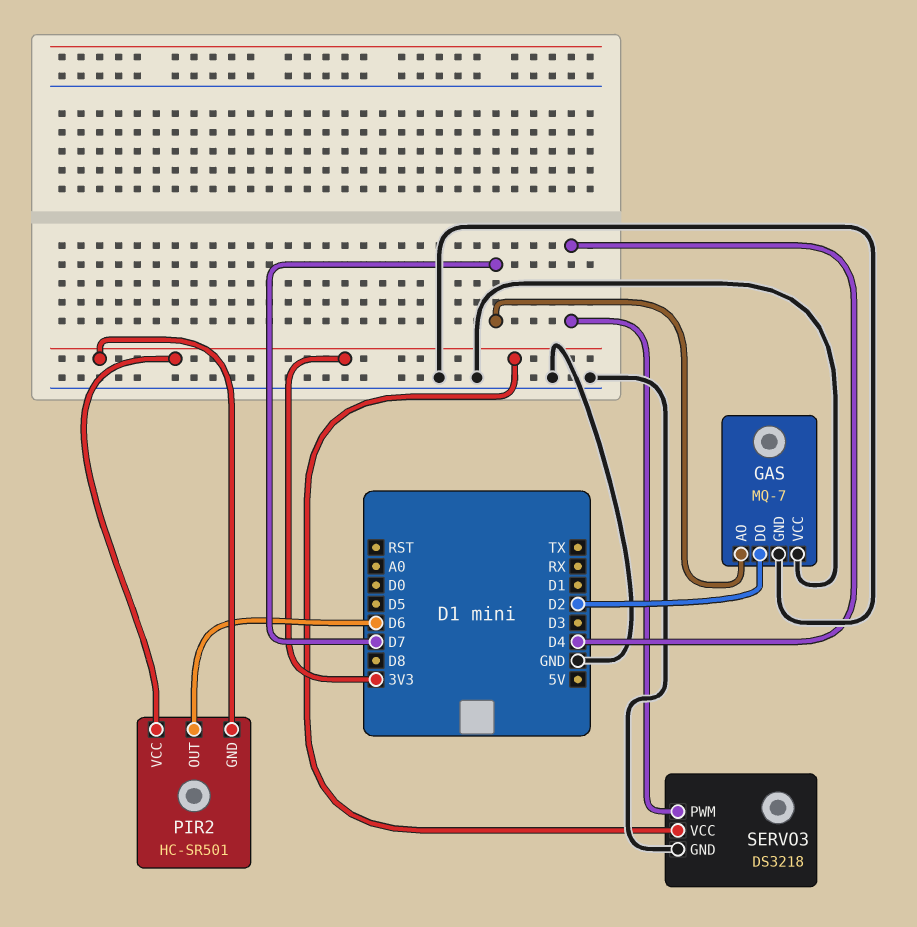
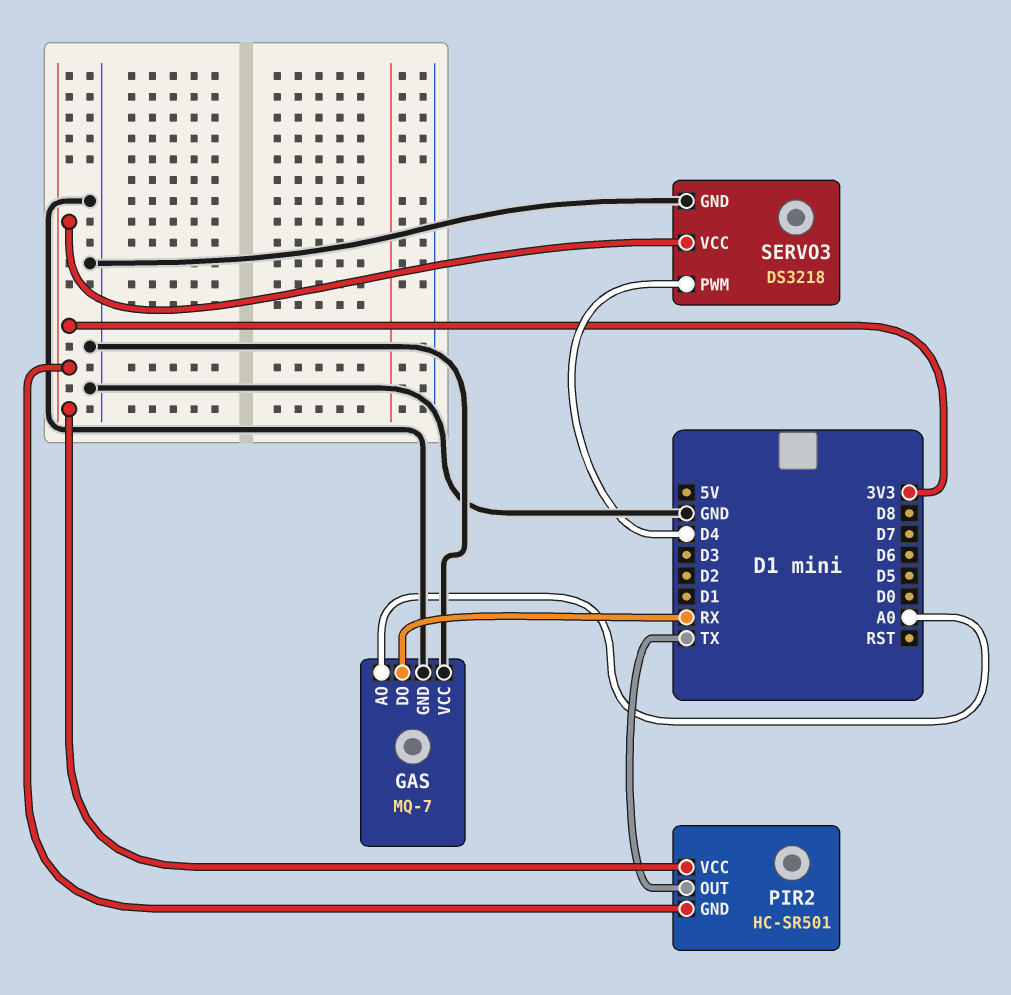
GAS pin AO: D7 -> A0
GAS pin DO: D2 -> RX
PIR2 pin OUT: D6 -> TX

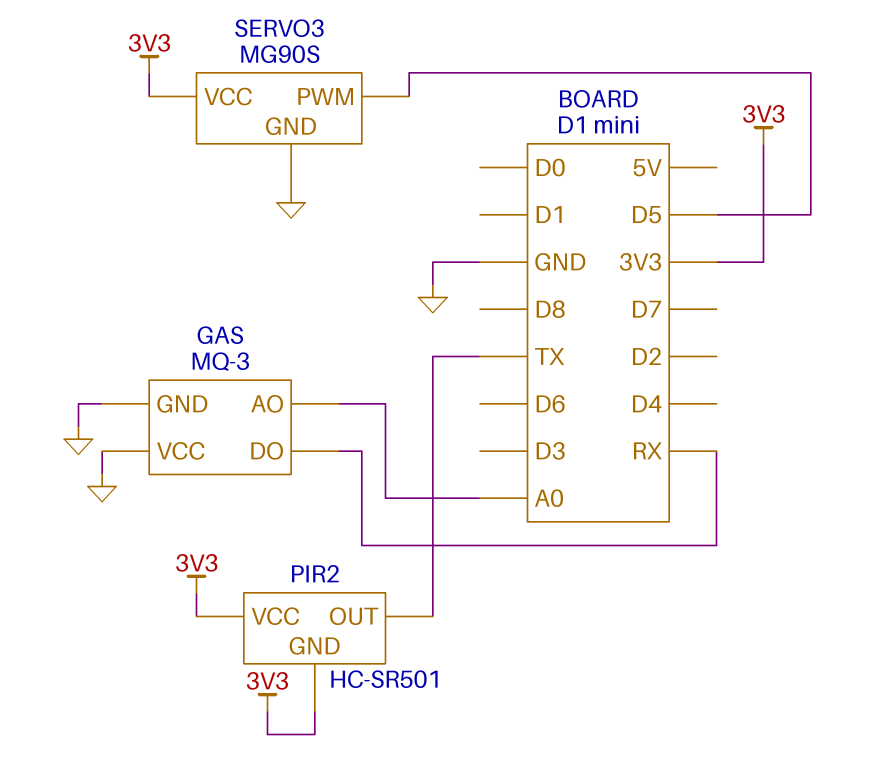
GAS: MQ-7 -> MQ-3
SERVO3: DS3218 -> MG90S
SERVO3 pin PWM: D4 -> D5

